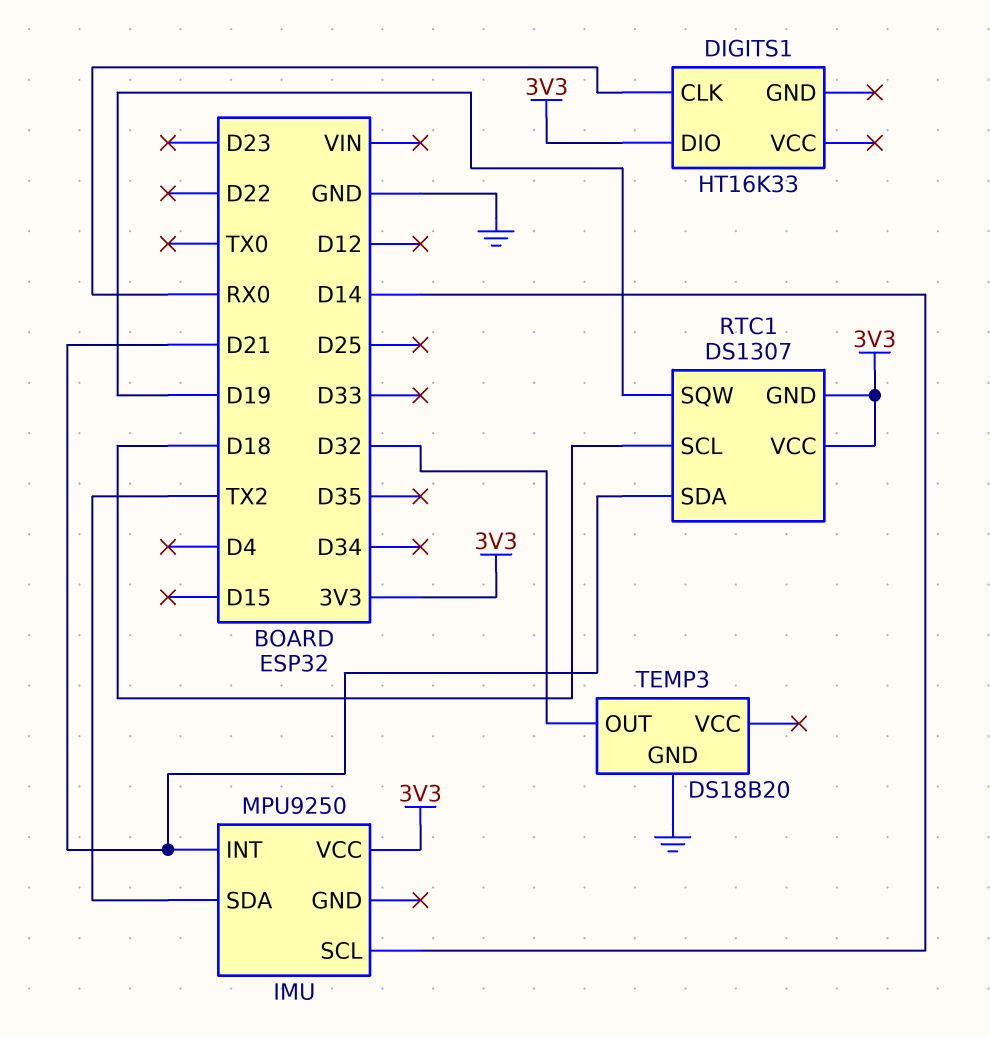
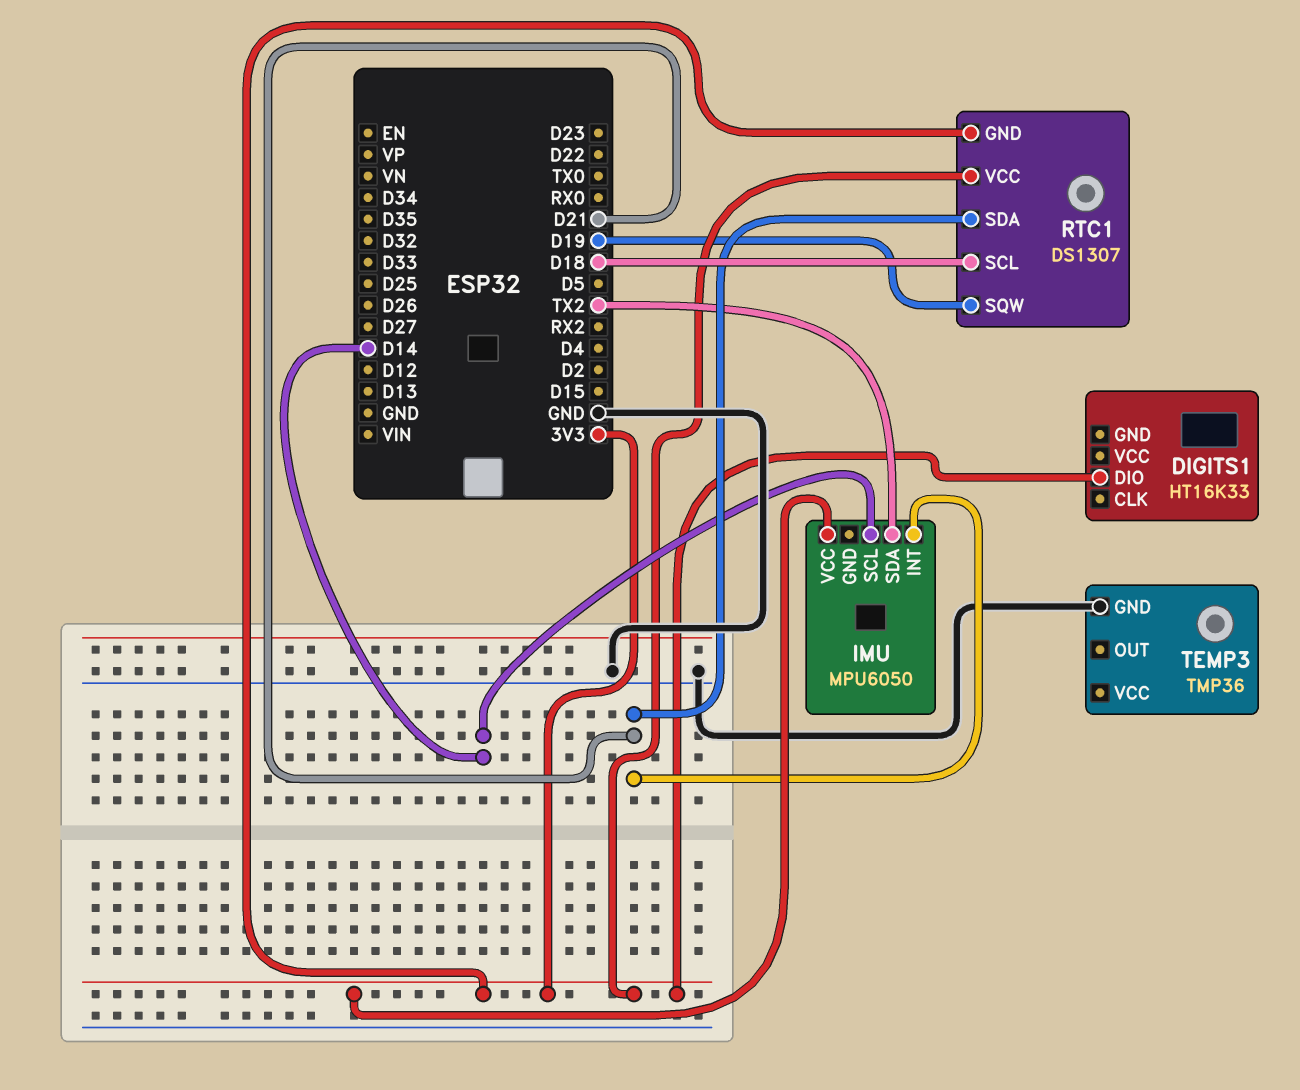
DIGITS1 pin CLK: RX0 -> none
IMU: MPU9250 -> MPU6050
TEMP3: DS18B20 -> TMP36
TEMP3 pin OUT: D32 -> none

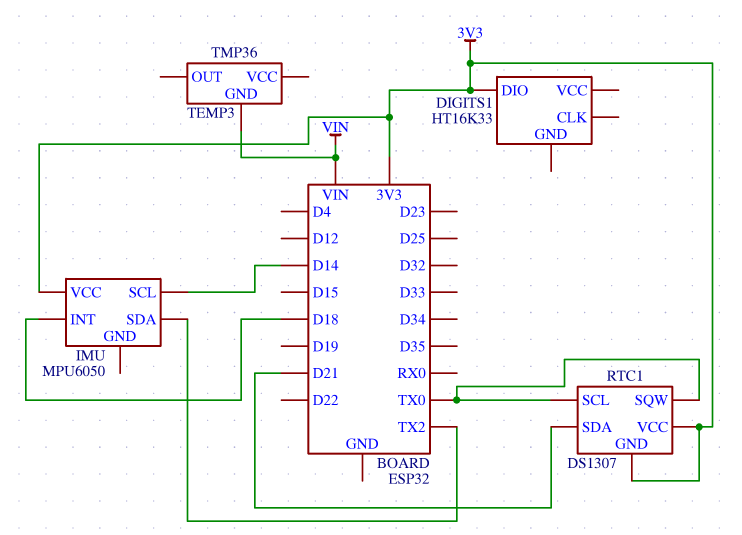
IMU pin INT: D21 -> D18
RTC1 pin SCL: D18 -> TX0
RTC1 pin SQW: D19 -> TX0
TEMP3 pin GND: GND -> VIN

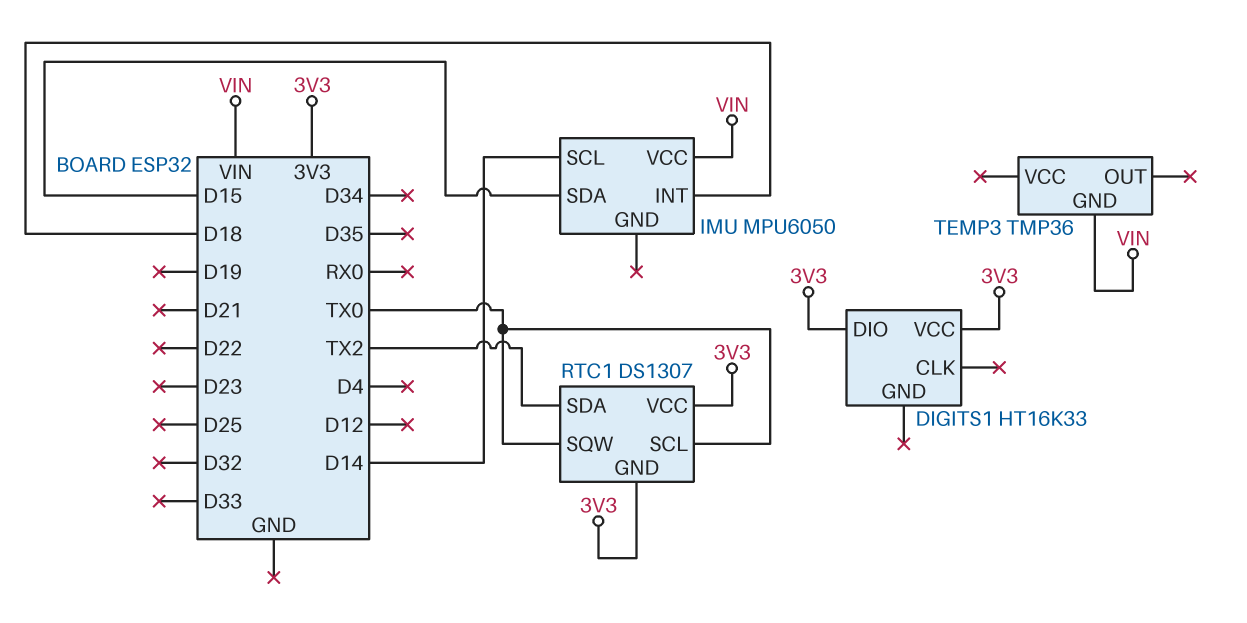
DIGITS1 pin VCC: none -> 3V3
IMU pin SDA: TX2 -> D15
IMU pin VCC: 3V3 -> VIN
RTC1 pin SDA: D21 -> TX2

